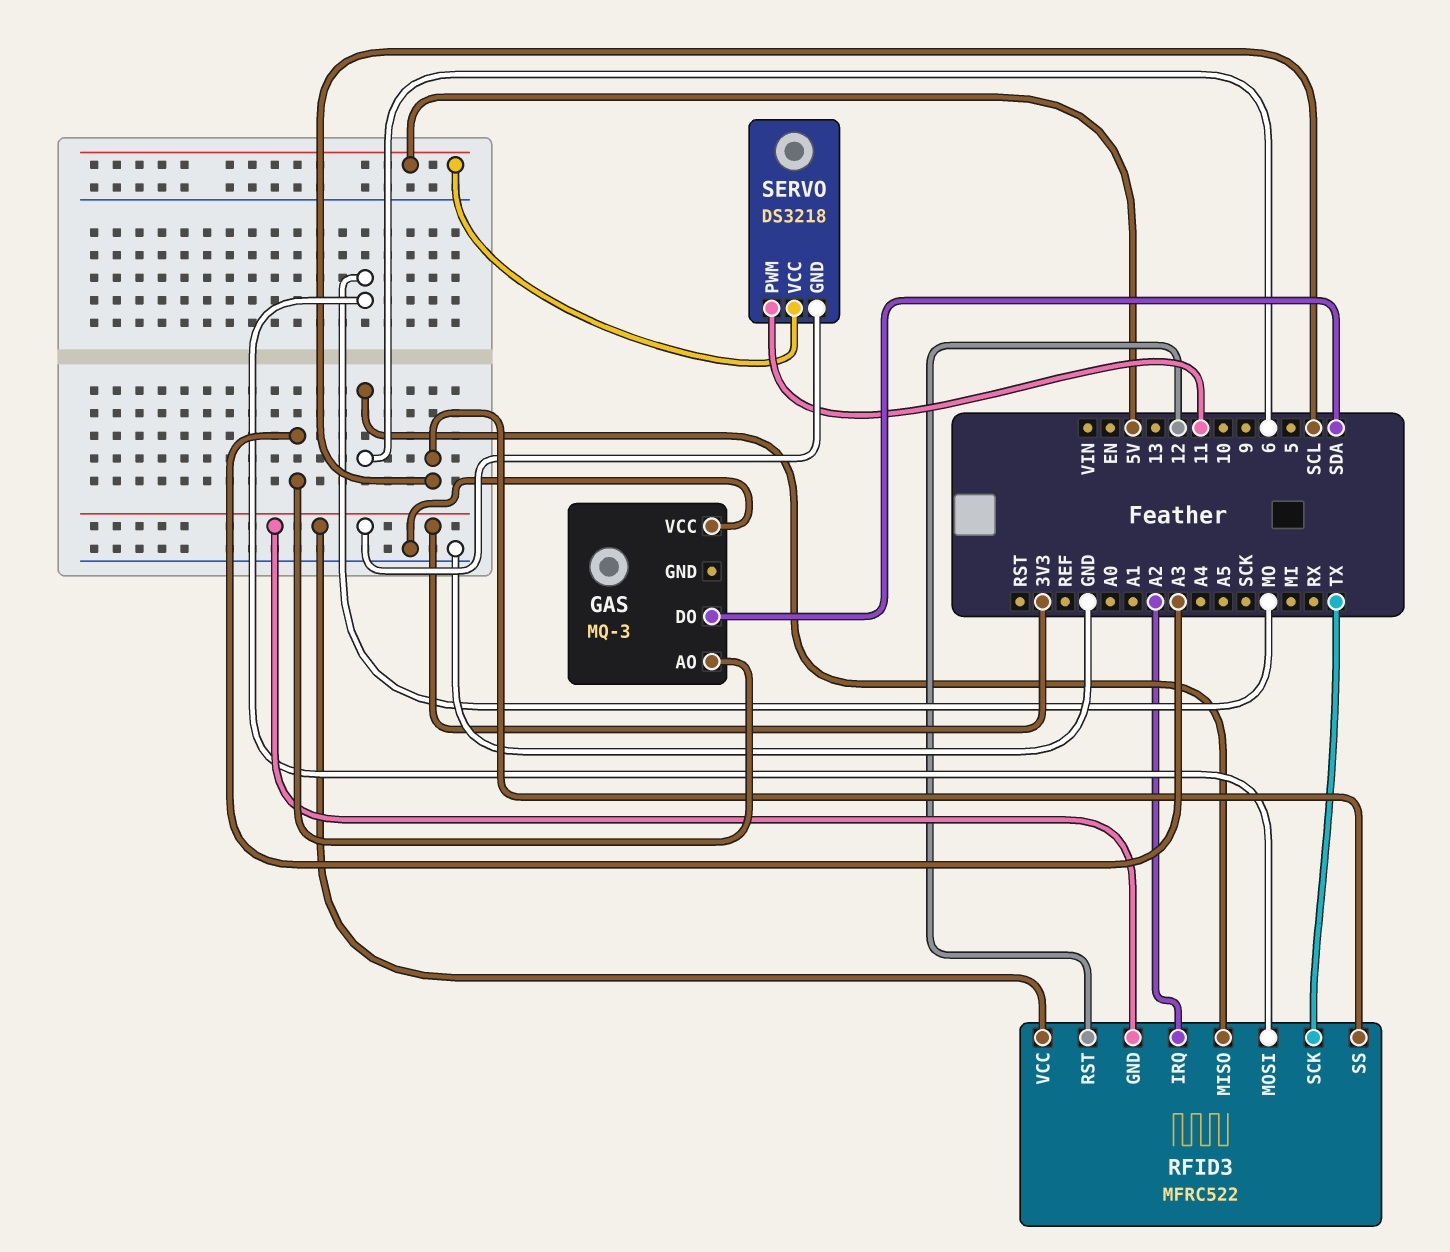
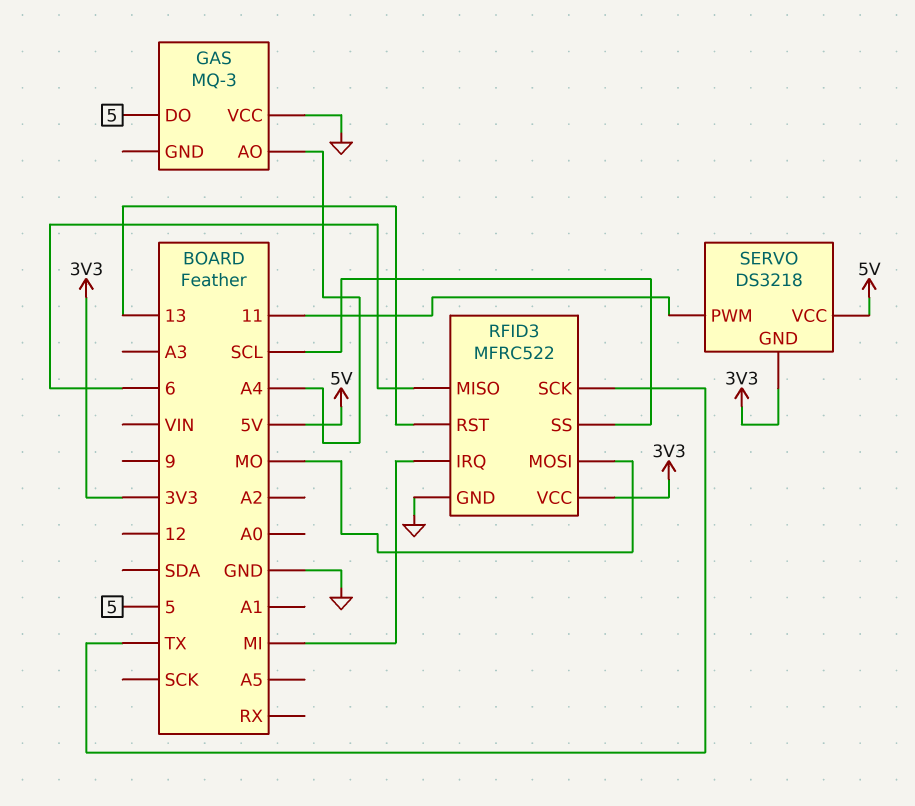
GAS pin AO: A3 -> A4
GAS pin DO: SDA -> 5
RFID3 pin GND: 3V3 -> GND
RFID3 pin IRQ: A2 -> MI
RFID3 pin RST: 12 -> 13

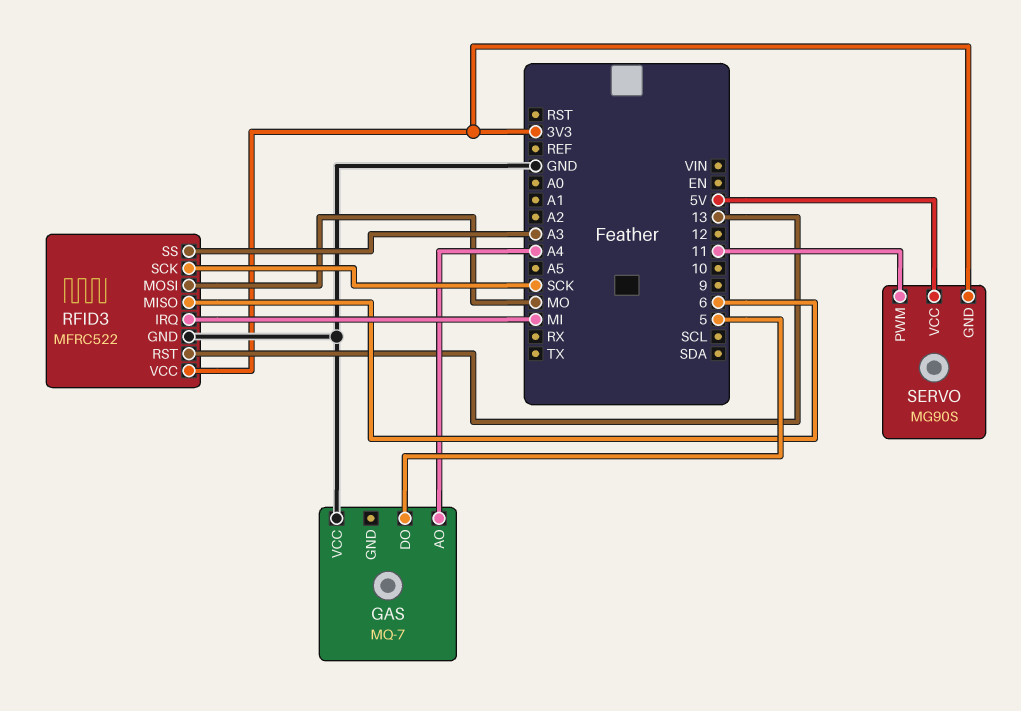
GAS: MQ-3 -> MQ-7
RFID3 pin SCK: TX -> SCK
RFID3 pin SS: SCL -> A3
SERVO: DS3218 -> MG90S

